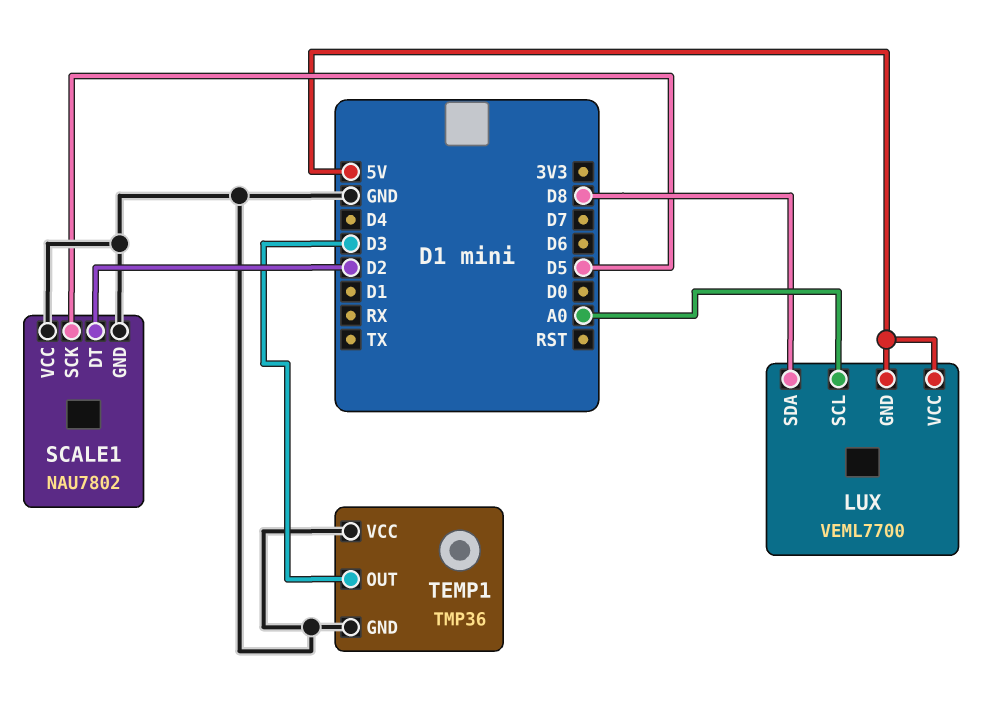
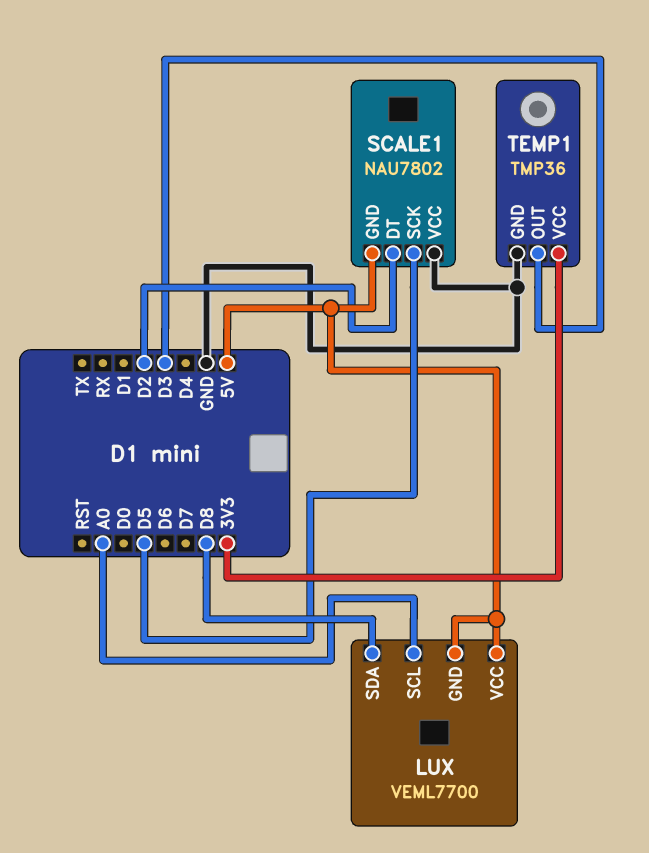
SCALE1 pin GND: GND -> 5V
TEMP1 pin VCC: GND -> 3V3

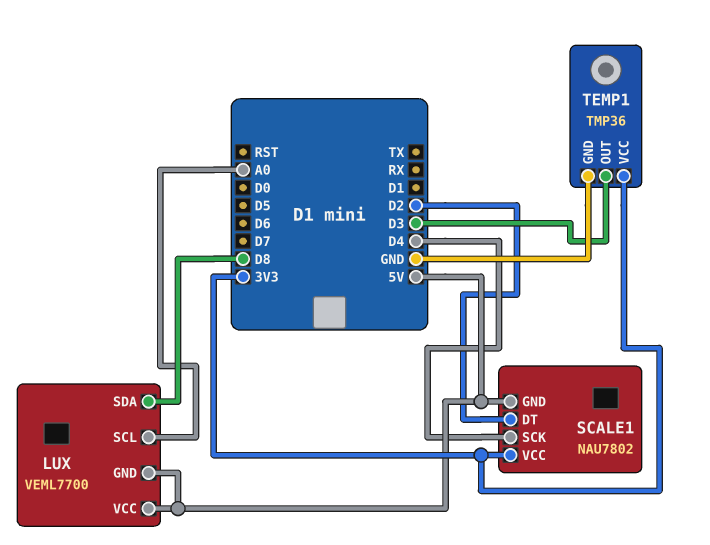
SCALE1 pin SCK: D5 -> D4
SCALE1 pin VCC: GND -> 3V3

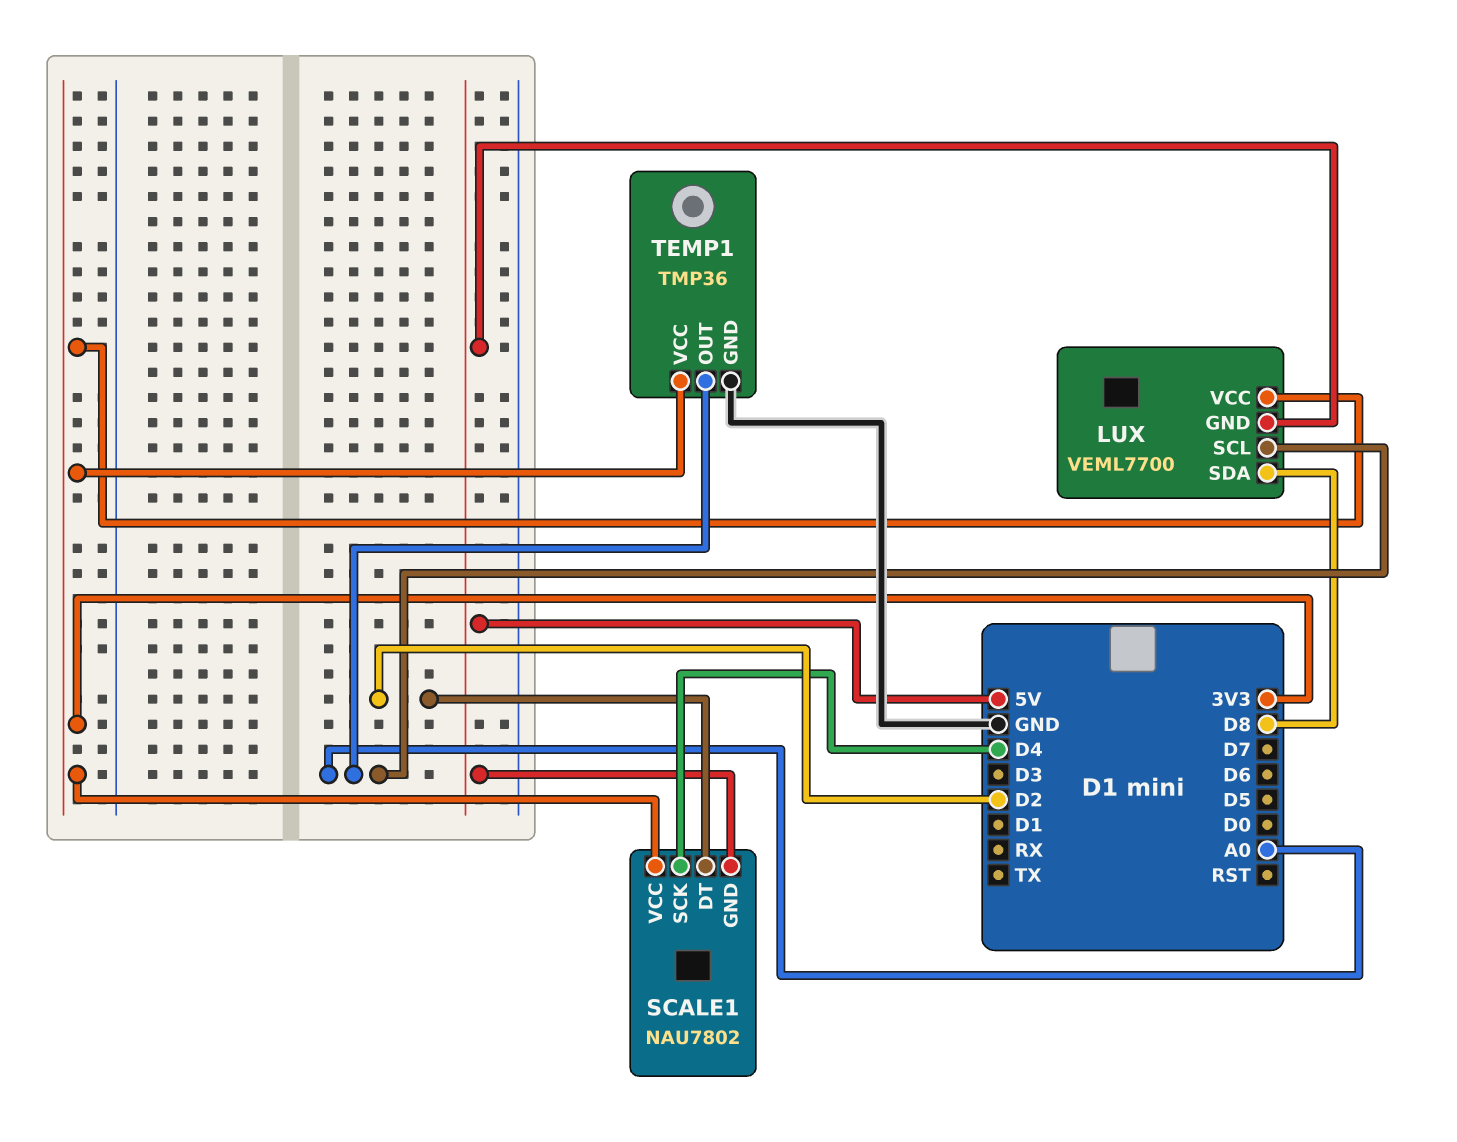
LUX pin VCC: 5V -> 3V3
TEMP1 pin OUT: D3 -> A0

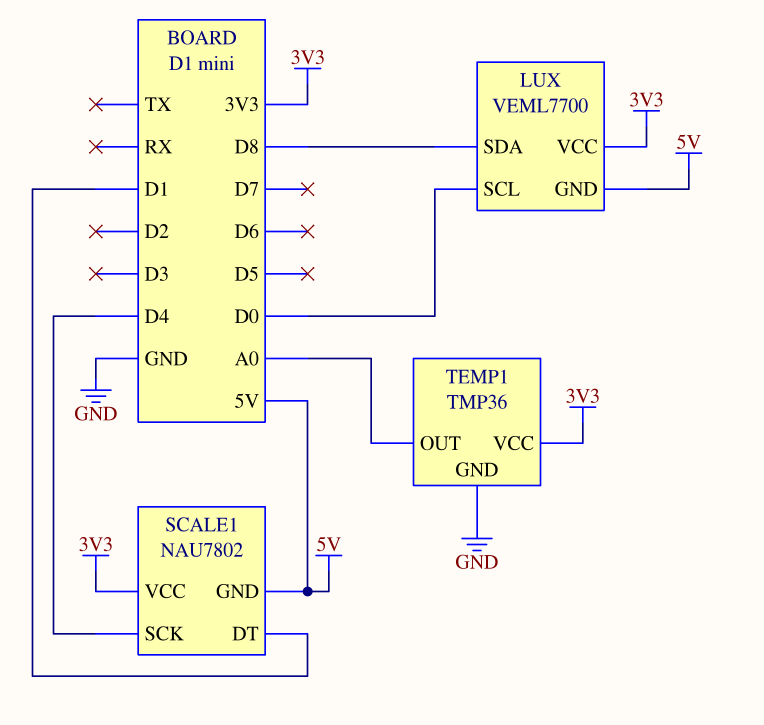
LUX pin SCL: A0 -> D0
SCALE1 pin DT: D2 -> D1

